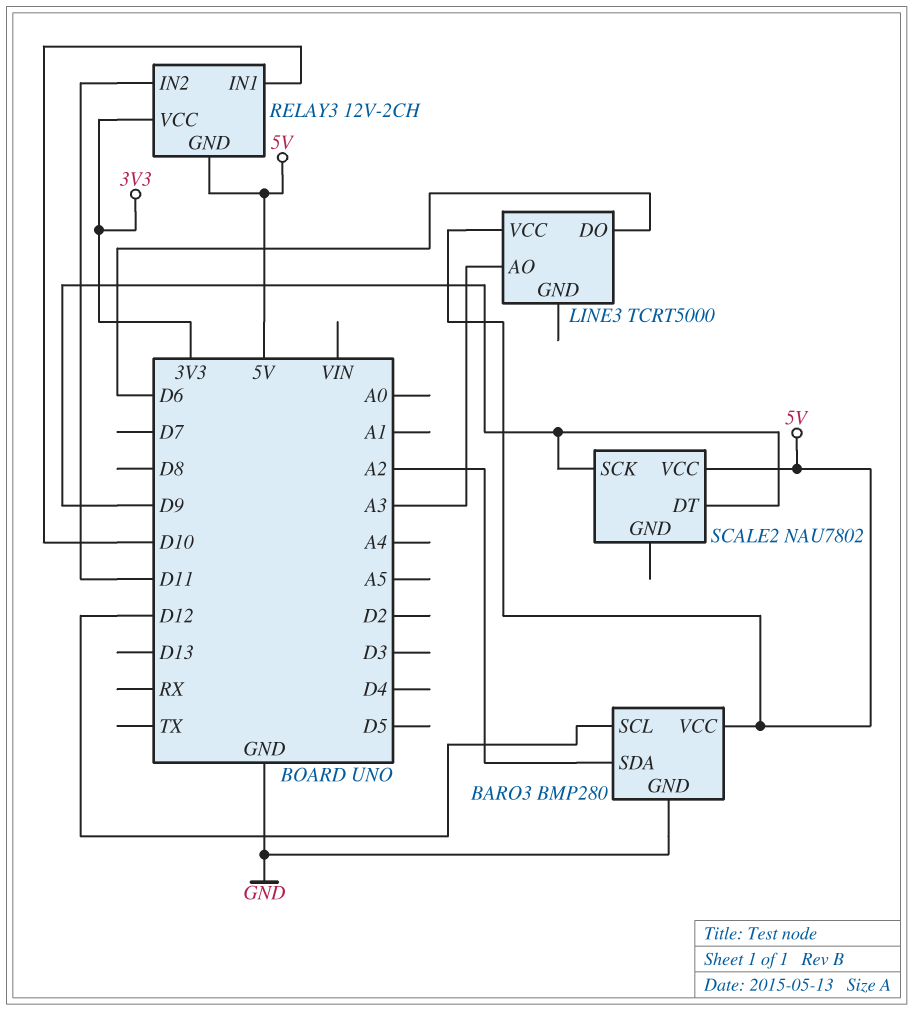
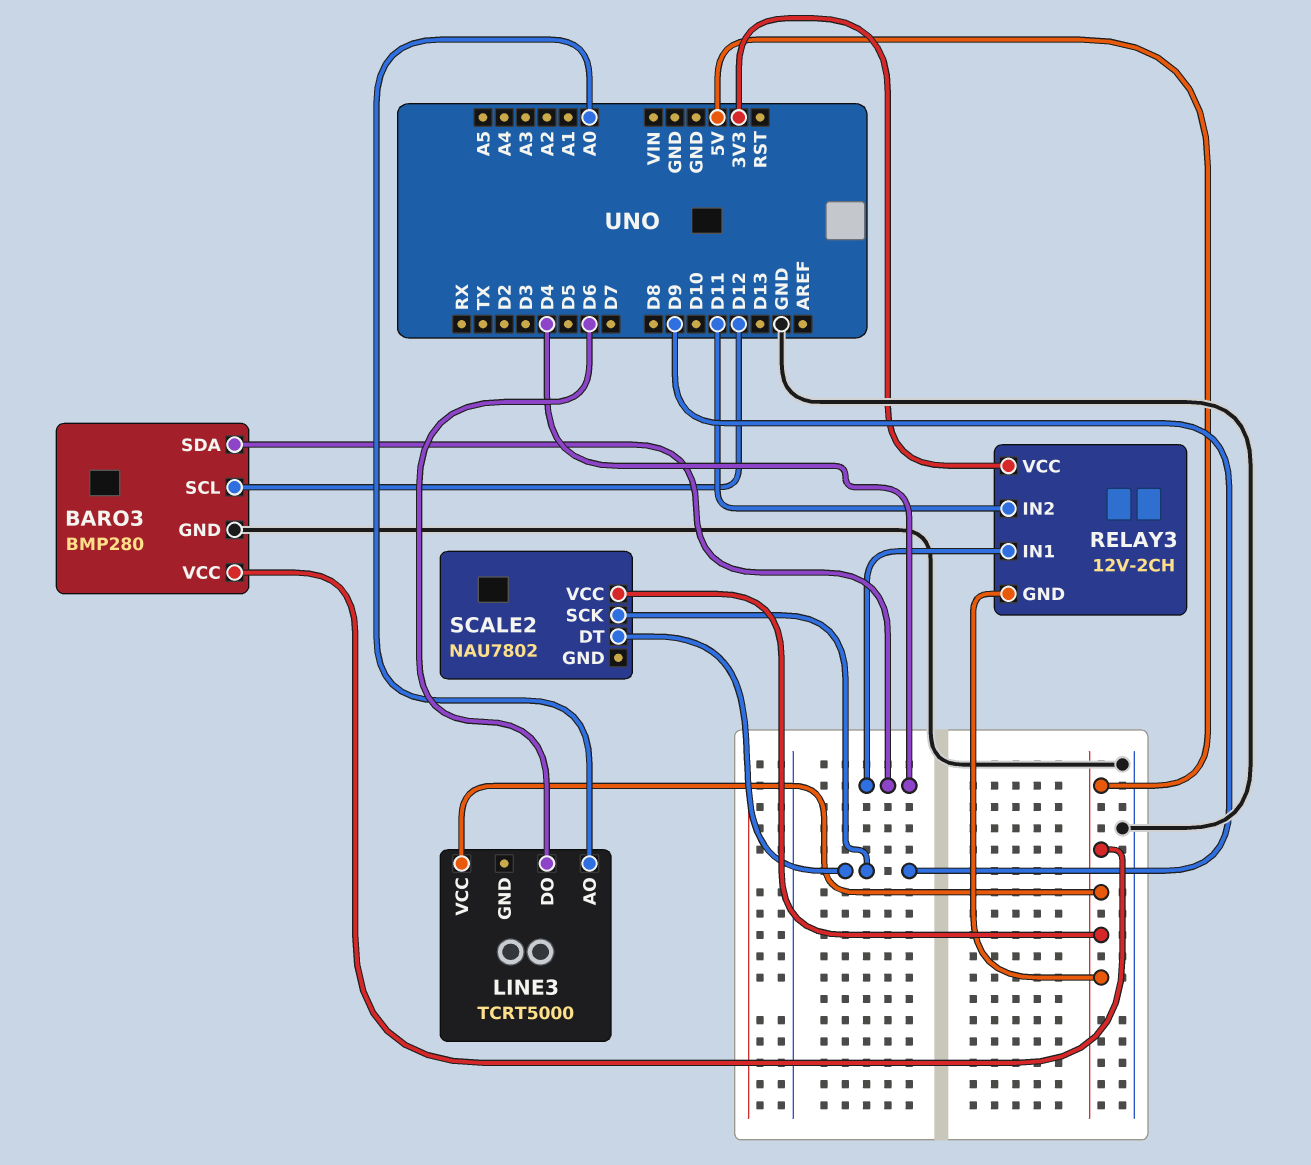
BARO3 pin SDA: A2 -> D4
LINE3 pin AO: A3 -> A0
RELAY3 pin IN1: D10 -> D4

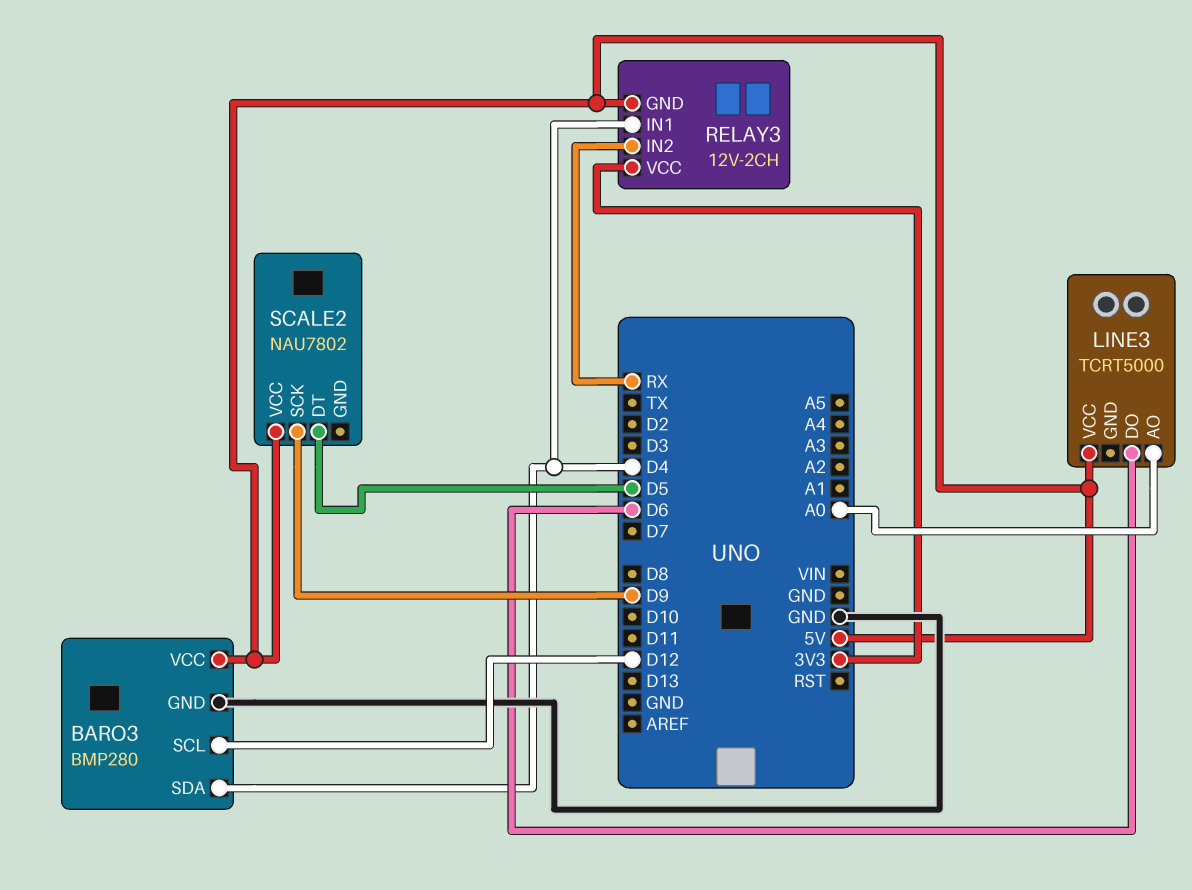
RELAY3 pin IN2: D11 -> RX
SCALE2 pin DT: D9 -> D5

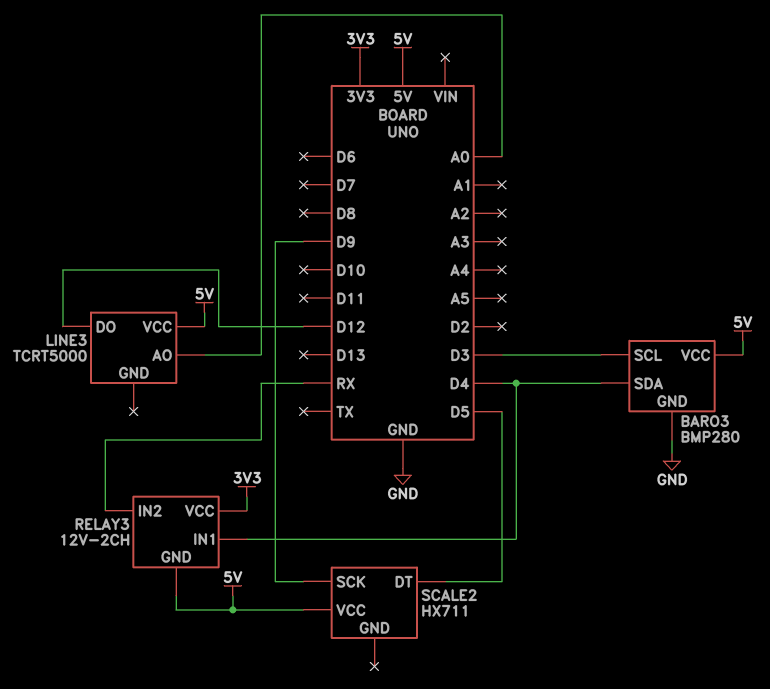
BARO3 pin SCL: D12 -> D3
LINE3 pin DO: D6 -> D12
SCALE2: NAU7802 -> HX711

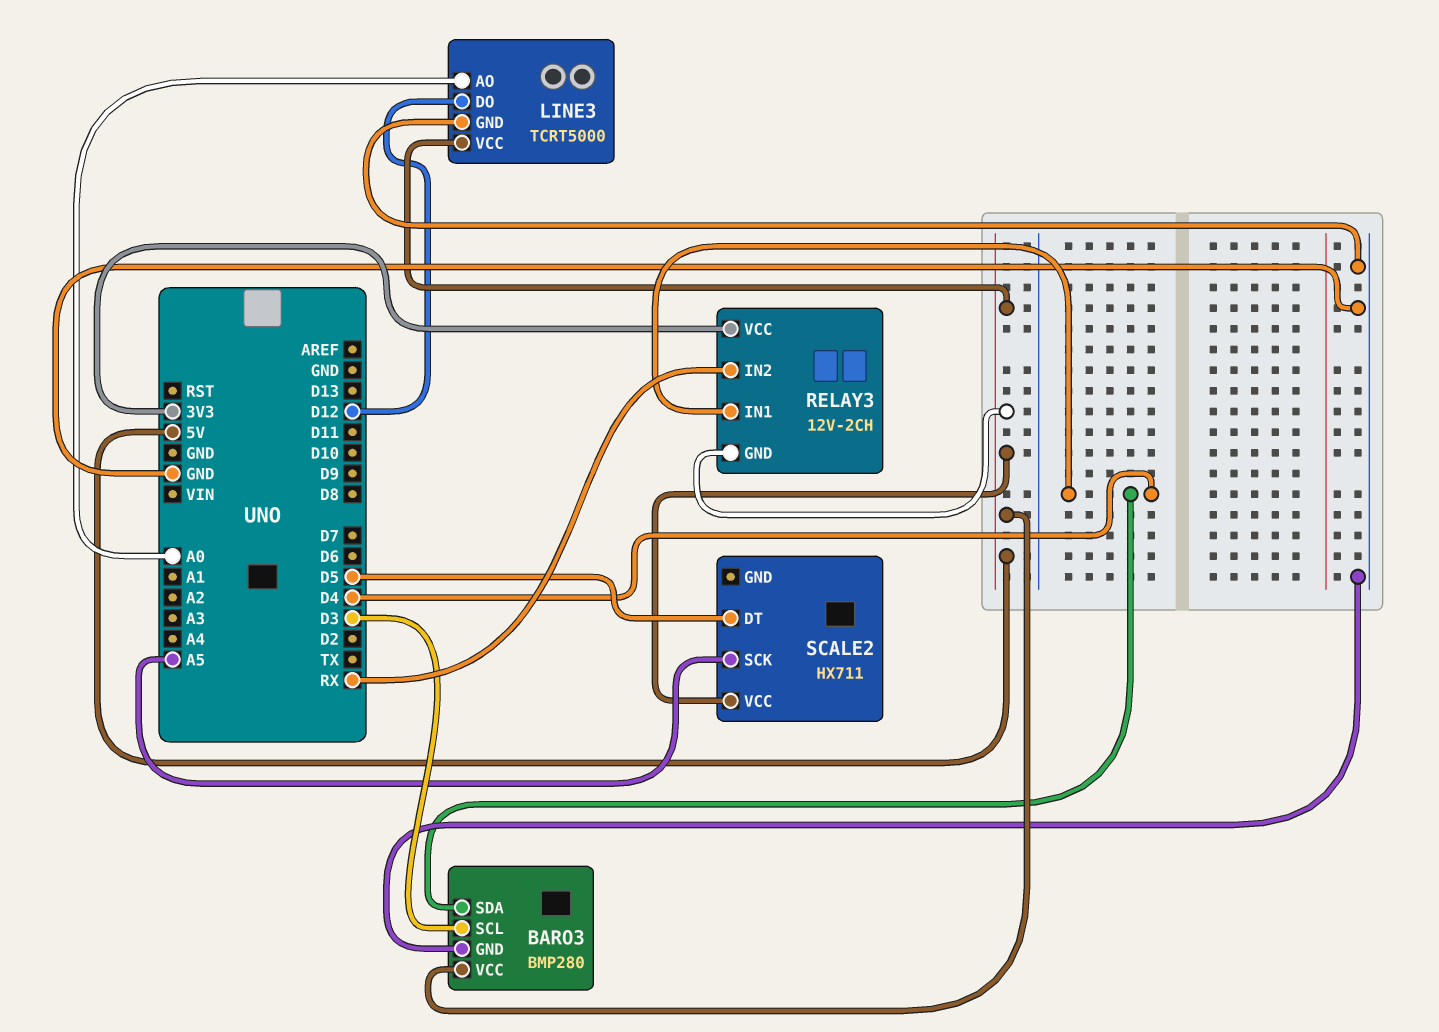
LINE3 pin GND: none -> GND
SCALE2 pin SCK: D9 -> A5

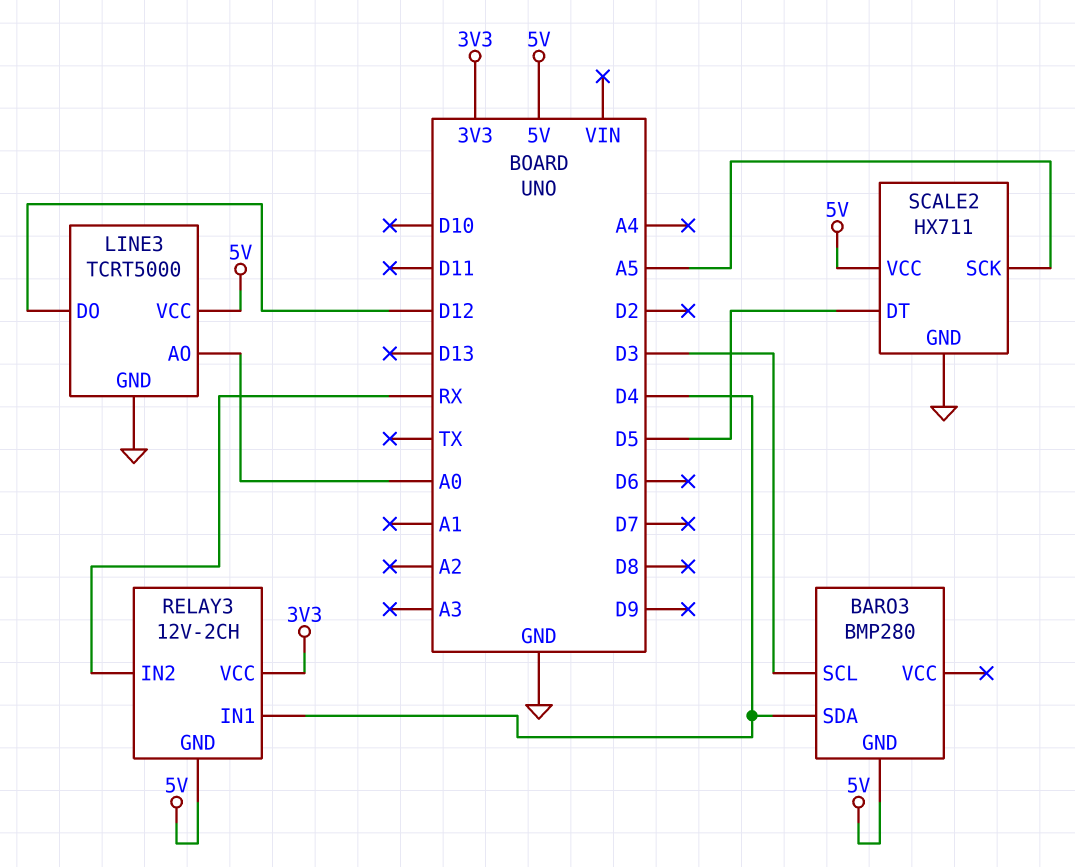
BARO3 pin GND: GND -> 5V
BARO3 pin VCC: 5V -> none
SCALE2 pin GND: none -> GND

